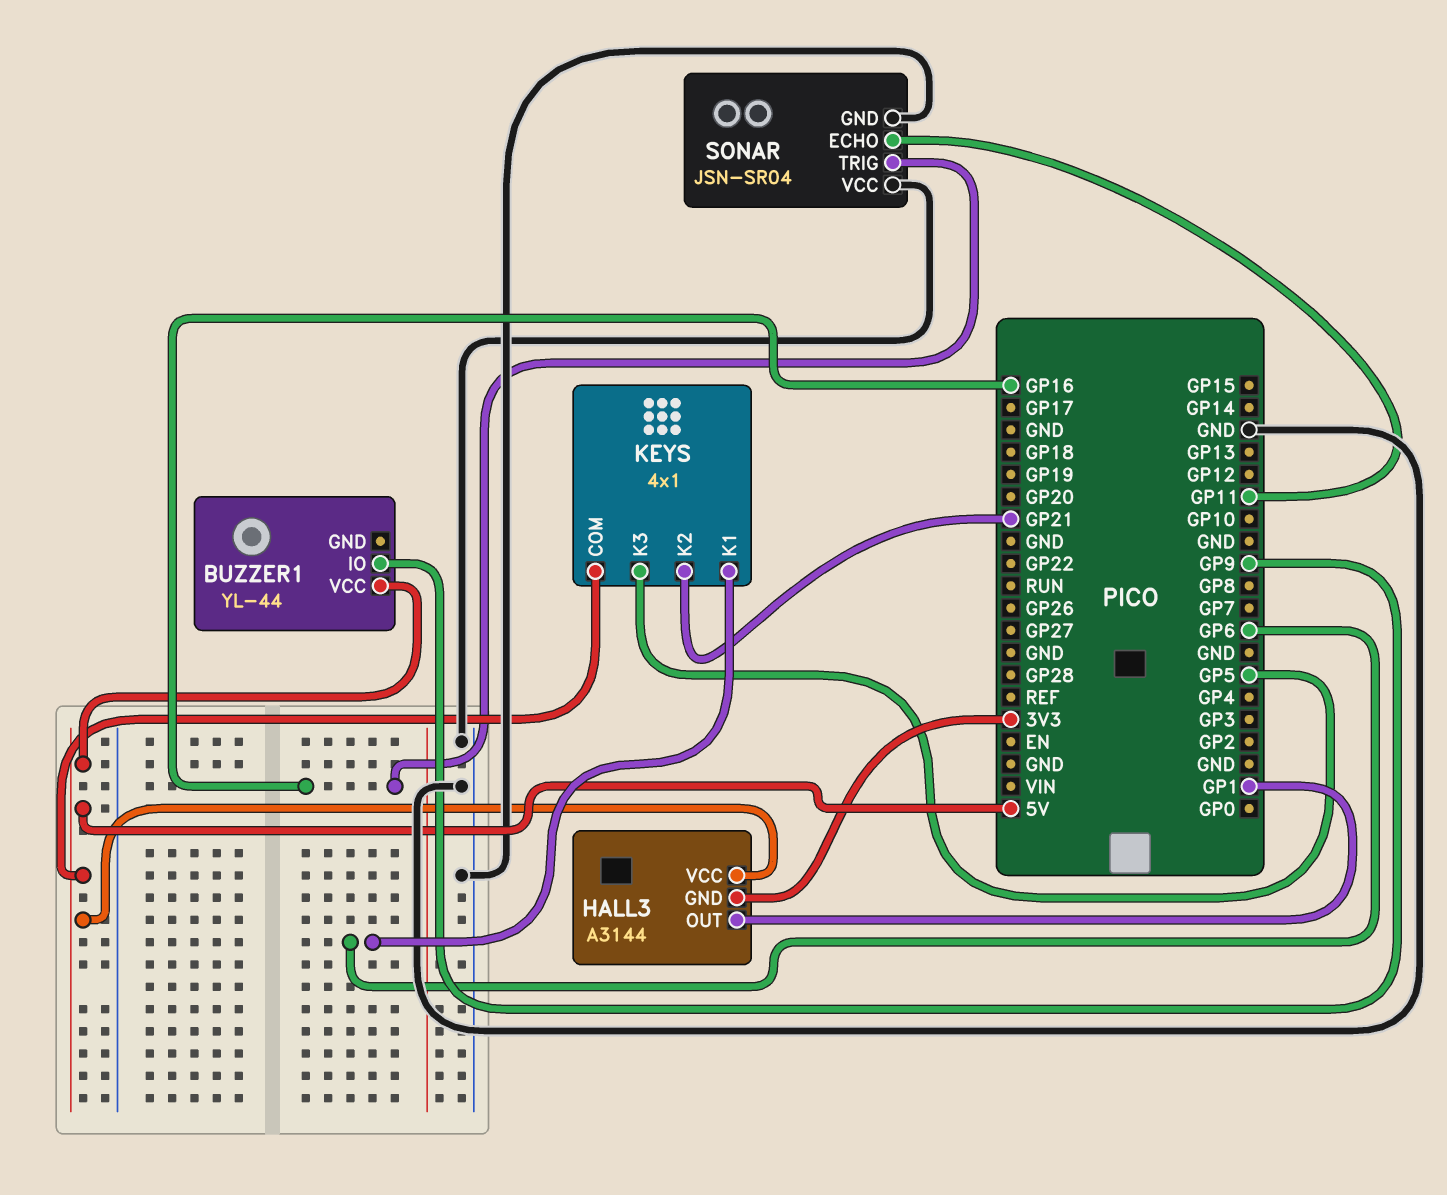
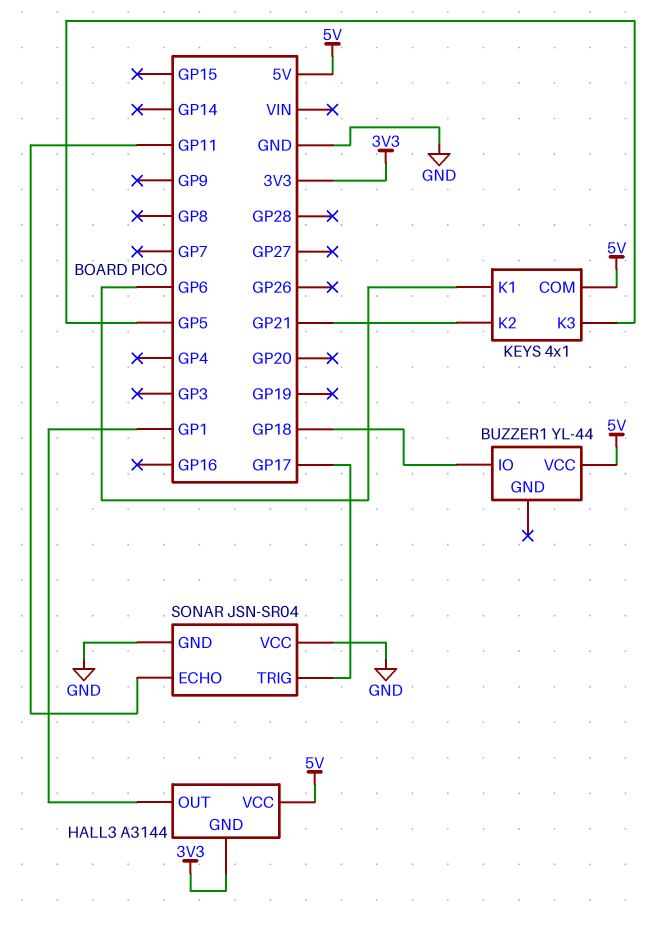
BUZZER1 pin IO: GP9 -> GP18
SONAR pin TRIG: GP16 -> GP17

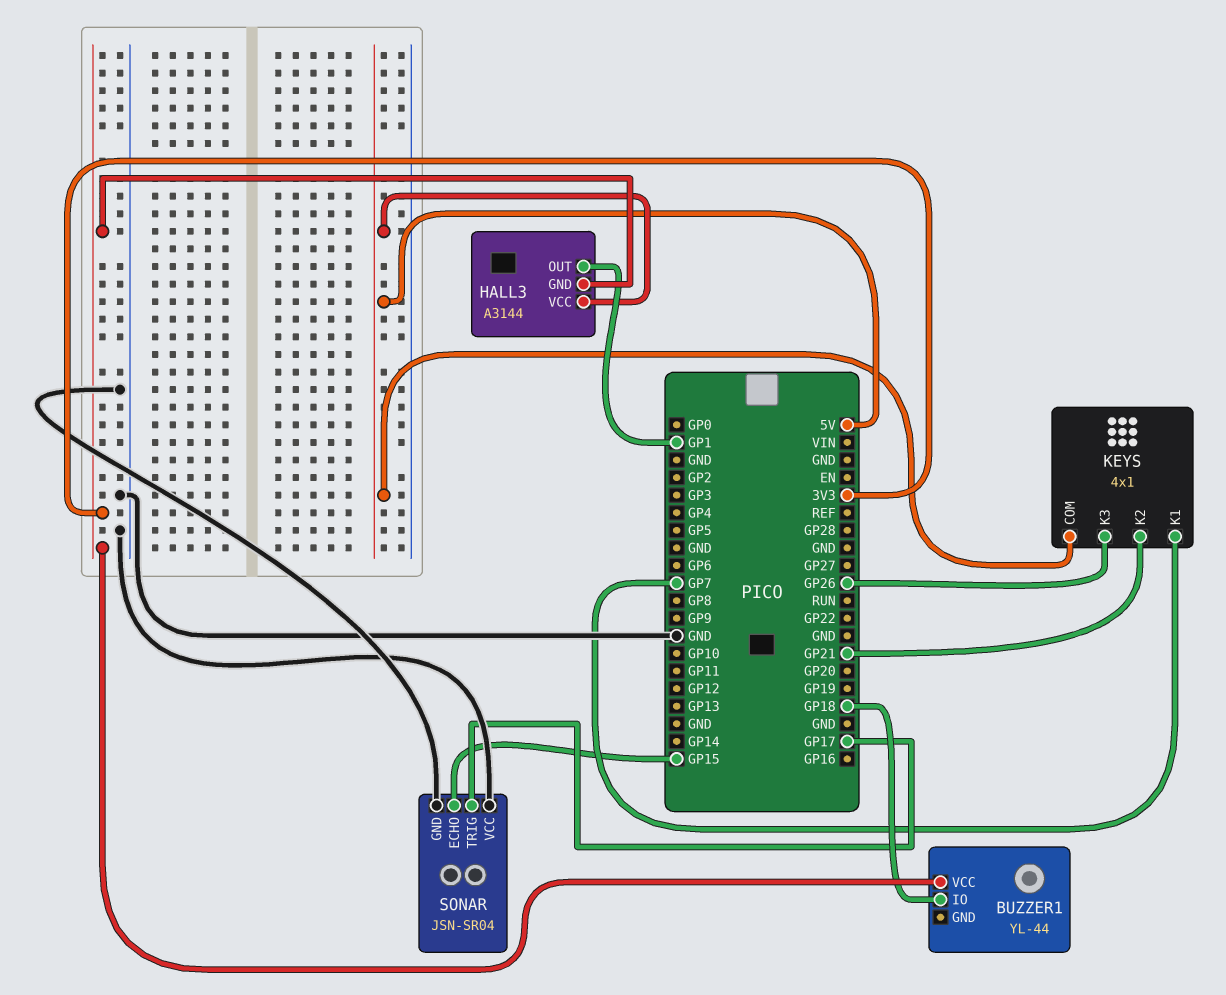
BUZZER1 pin VCC: 5V -> 3V3
KEYS pin K1: GP6 -> GP7
KEYS pin K3: GP5 -> GP26
SONAR pin ECHO: GP11 -> GP15

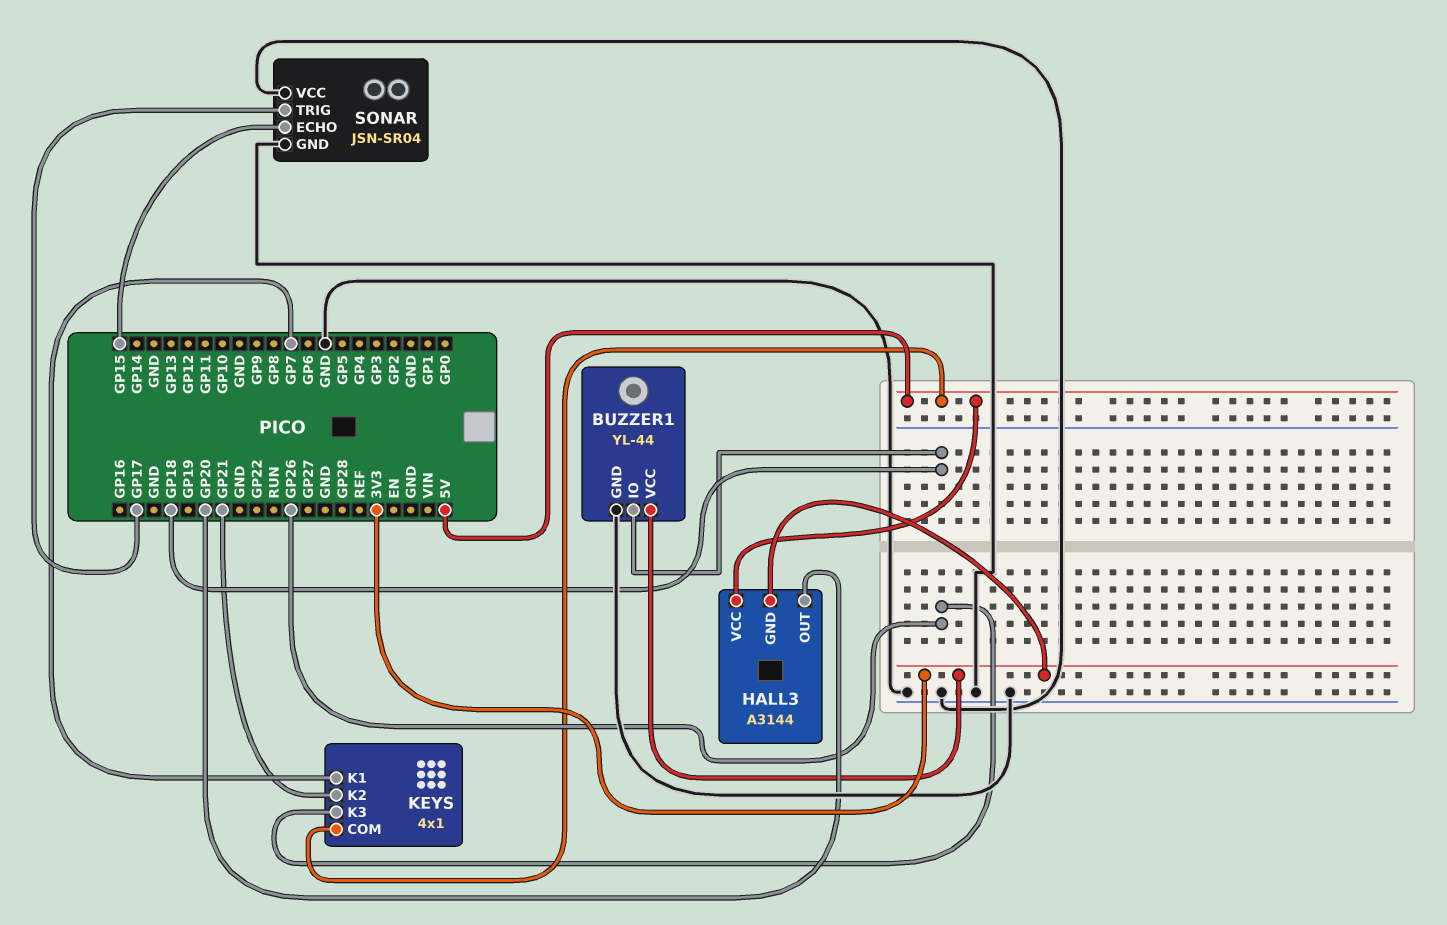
BUZZER1 pin GND: none -> GND
HALL3 pin OUT: GP1 -> GP20

